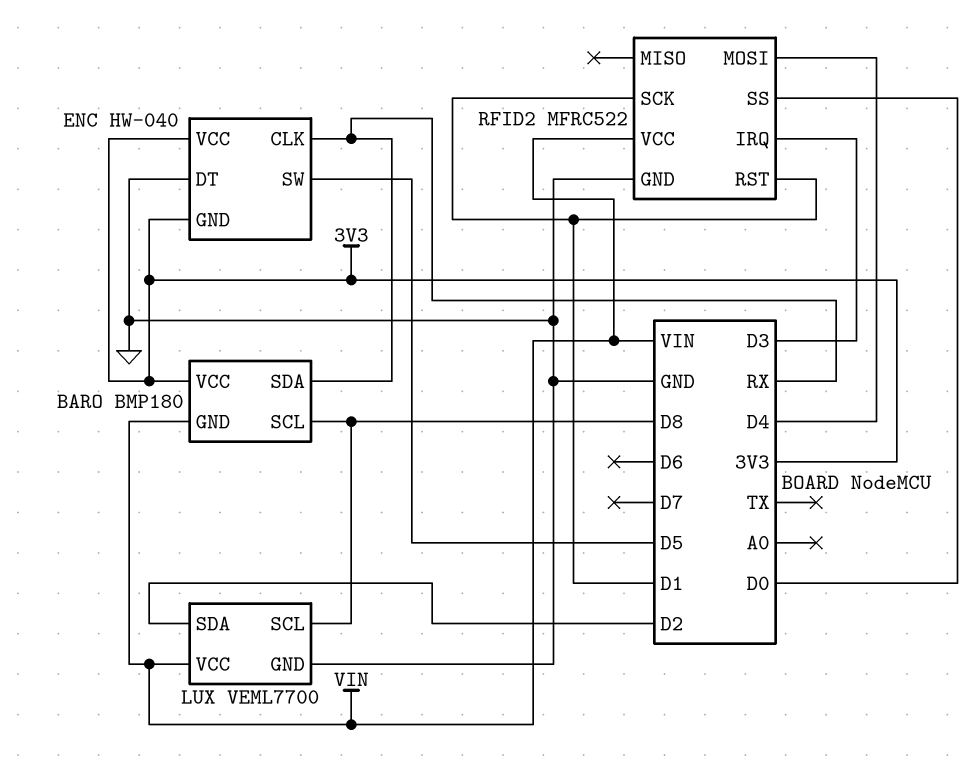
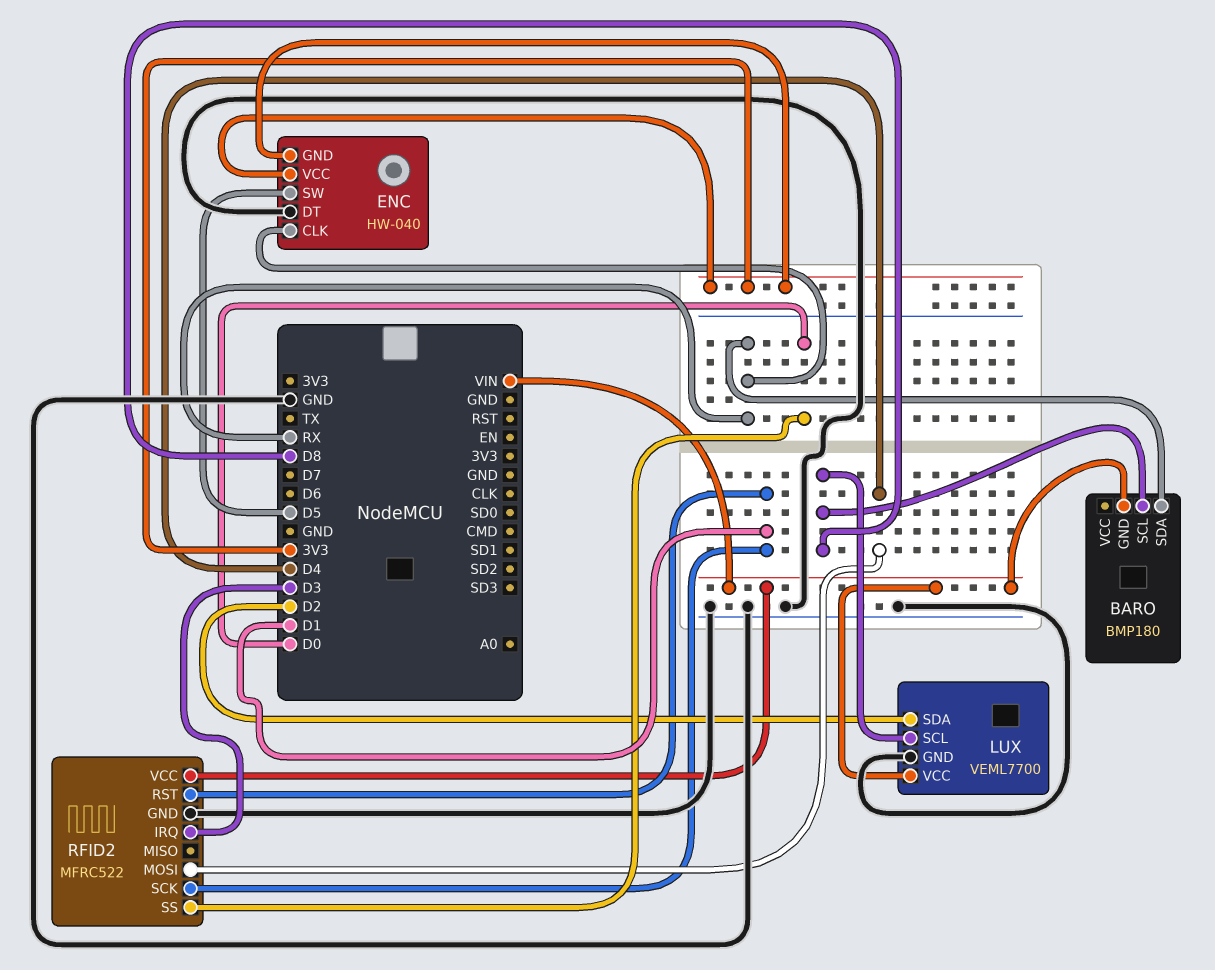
BARO pin VCC: 3V3 -> none

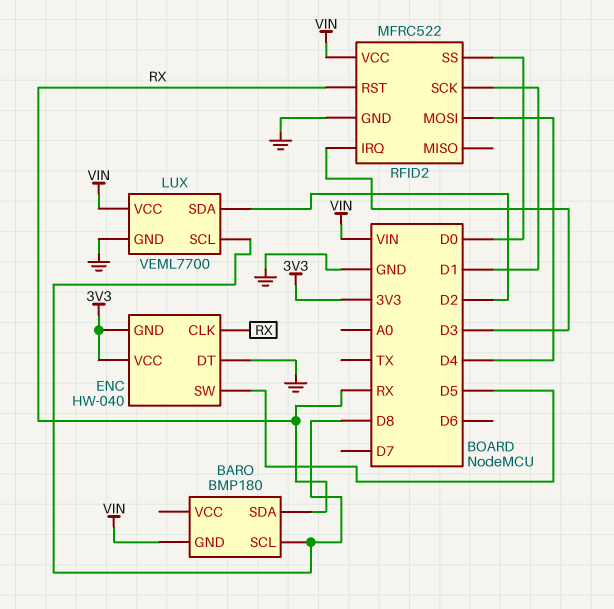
RFID2 pin RST: D1 -> RX

